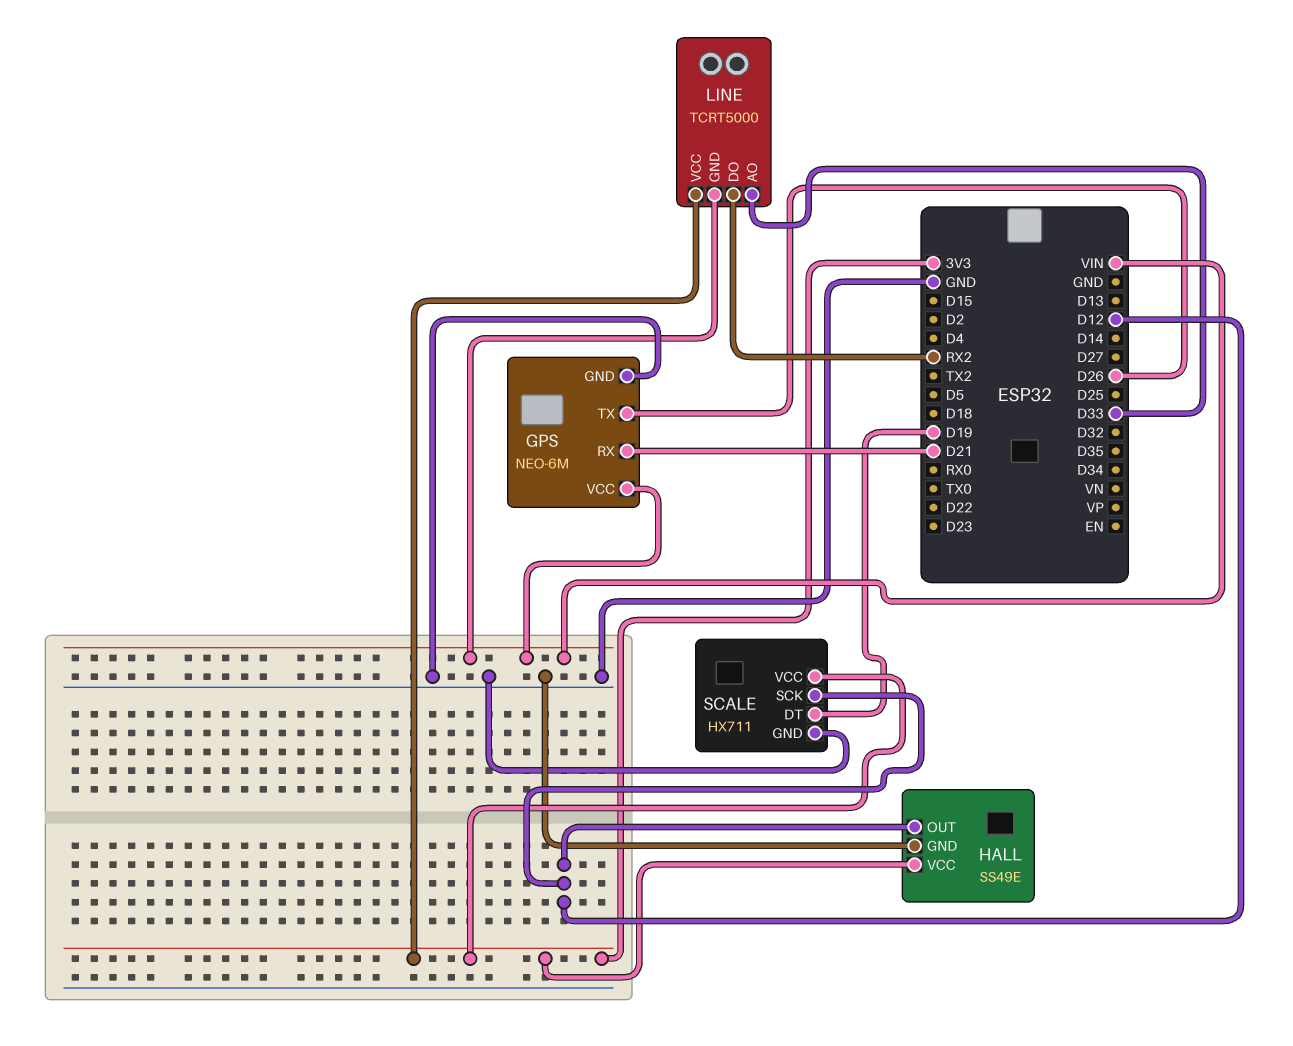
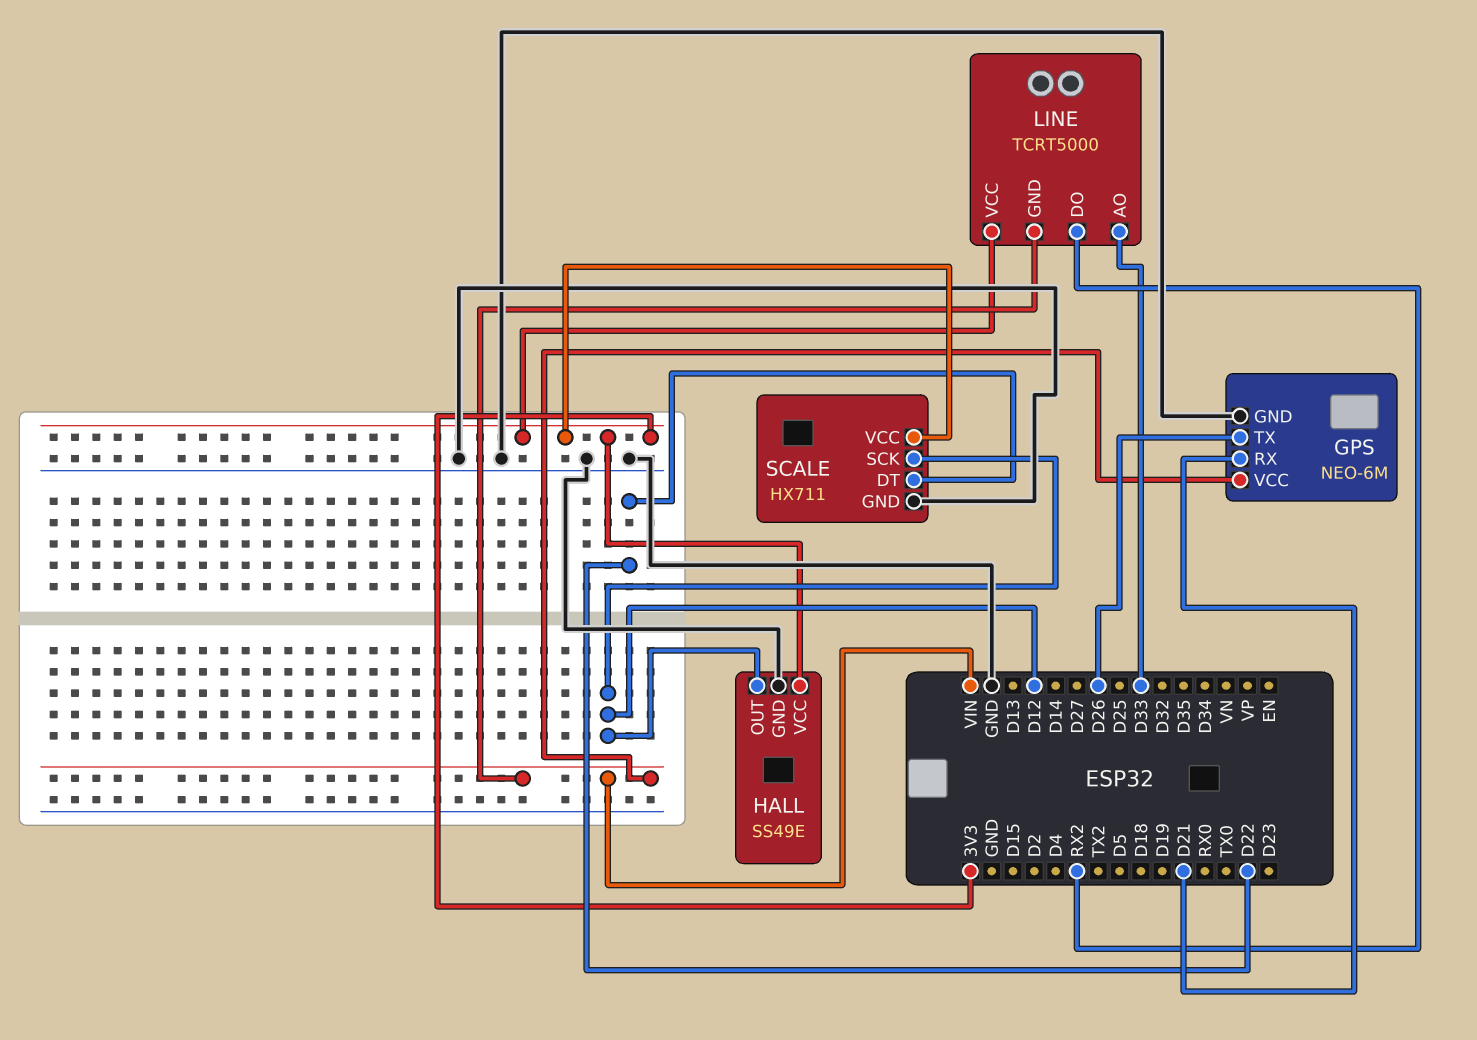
SCALE pin DT: D19 -> D22

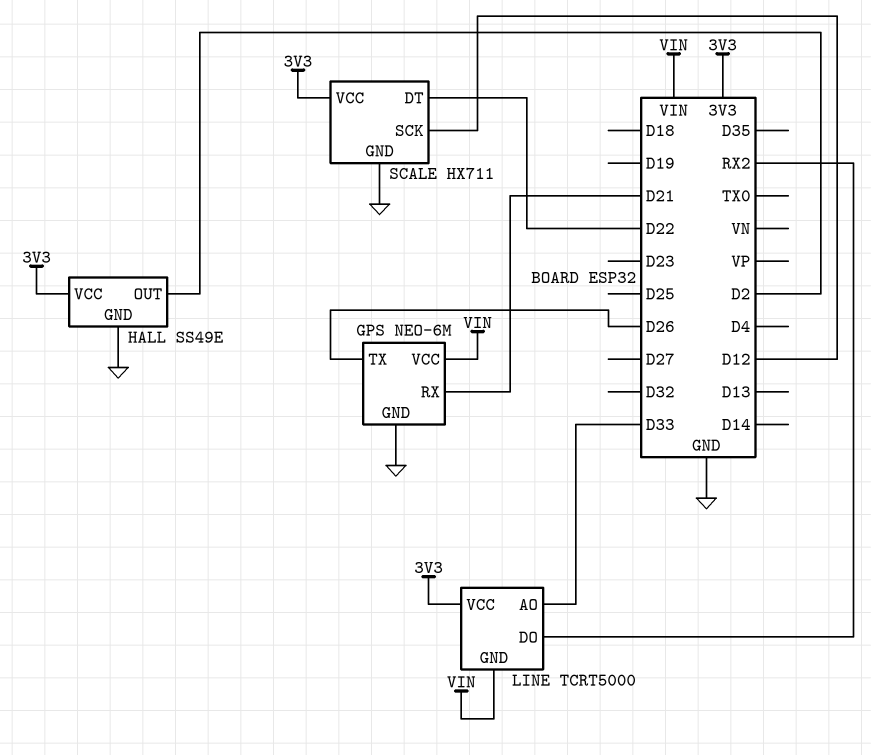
HALL pin OUT: D12 -> D2

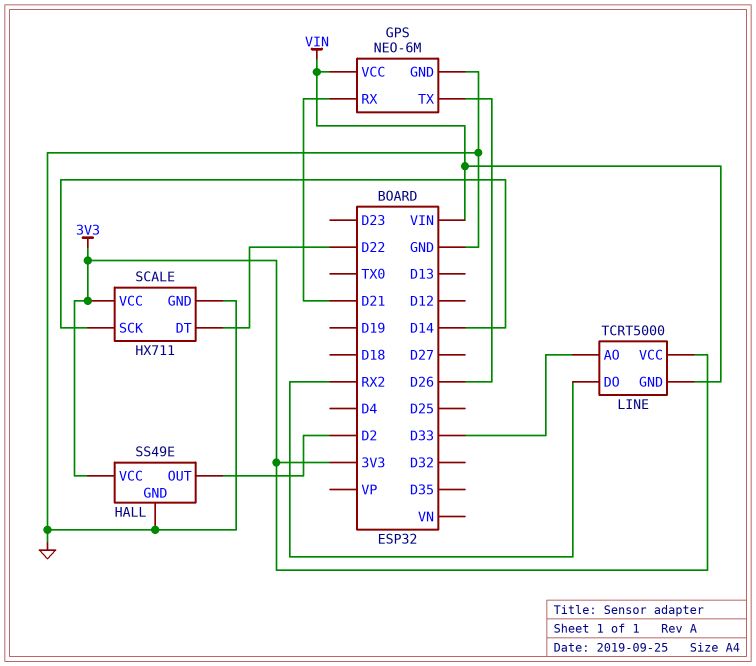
SCALE pin SCK: D12 -> D14

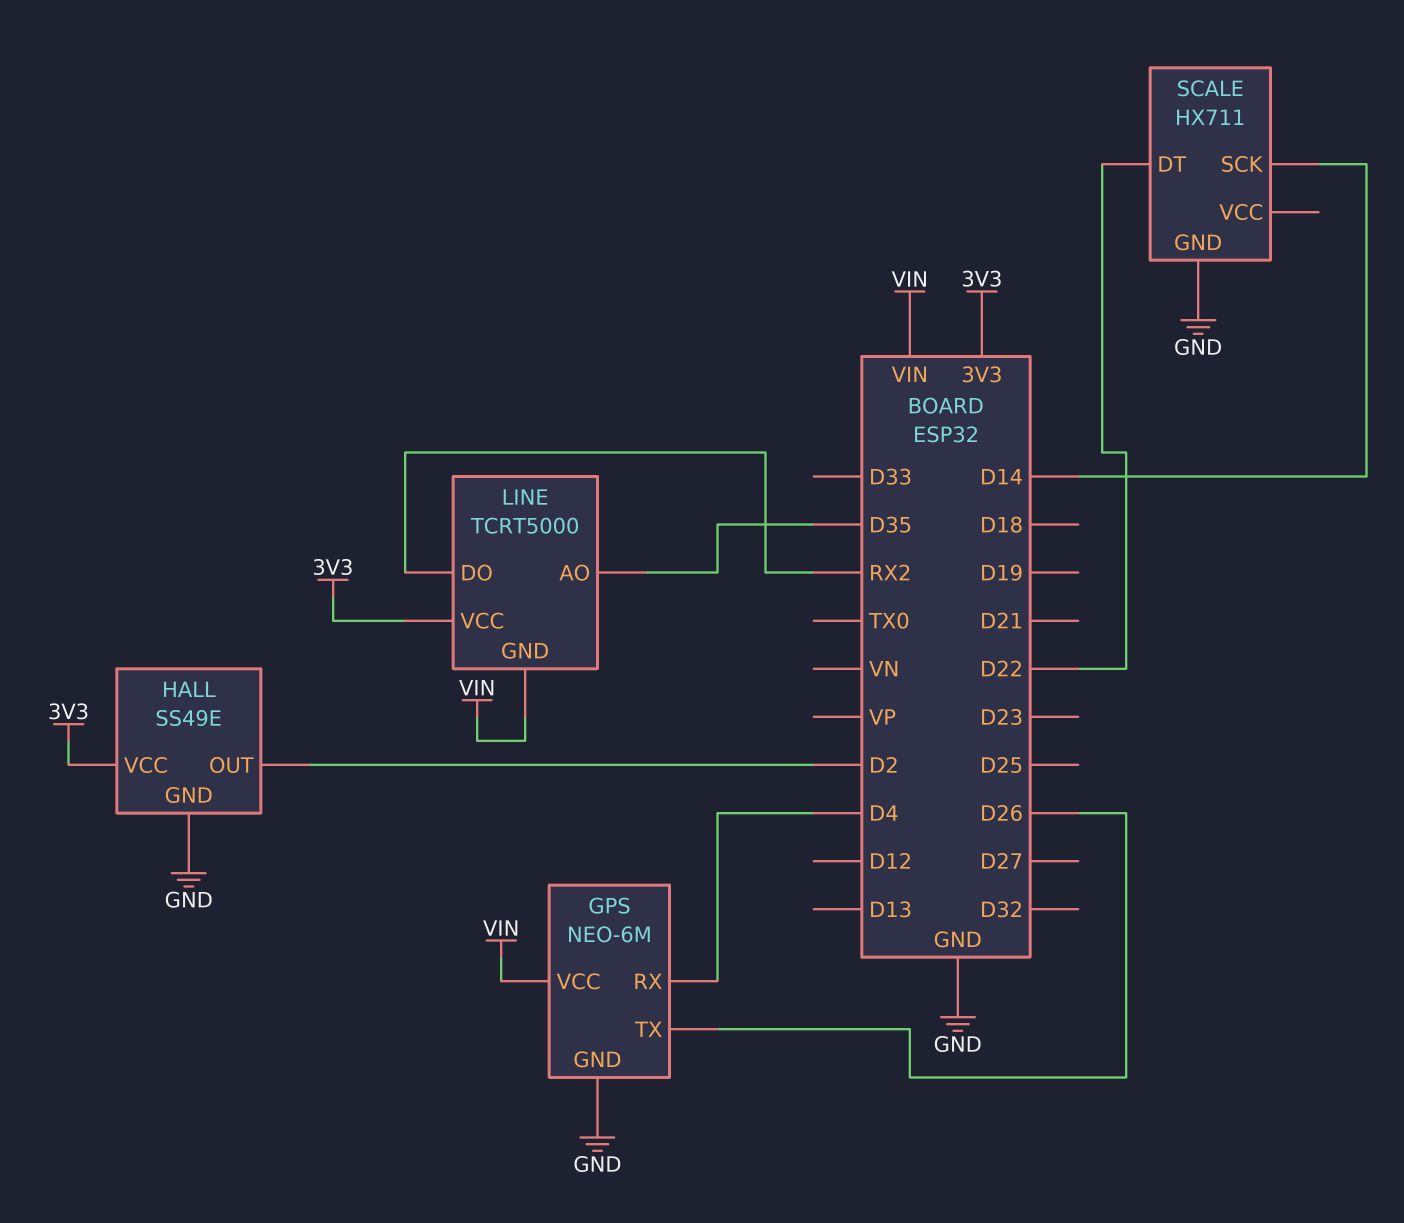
GPS pin RX: D21 -> D4
LINE pin AO: D33 -> D35
SCALE pin VCC: 3V3 -> none

